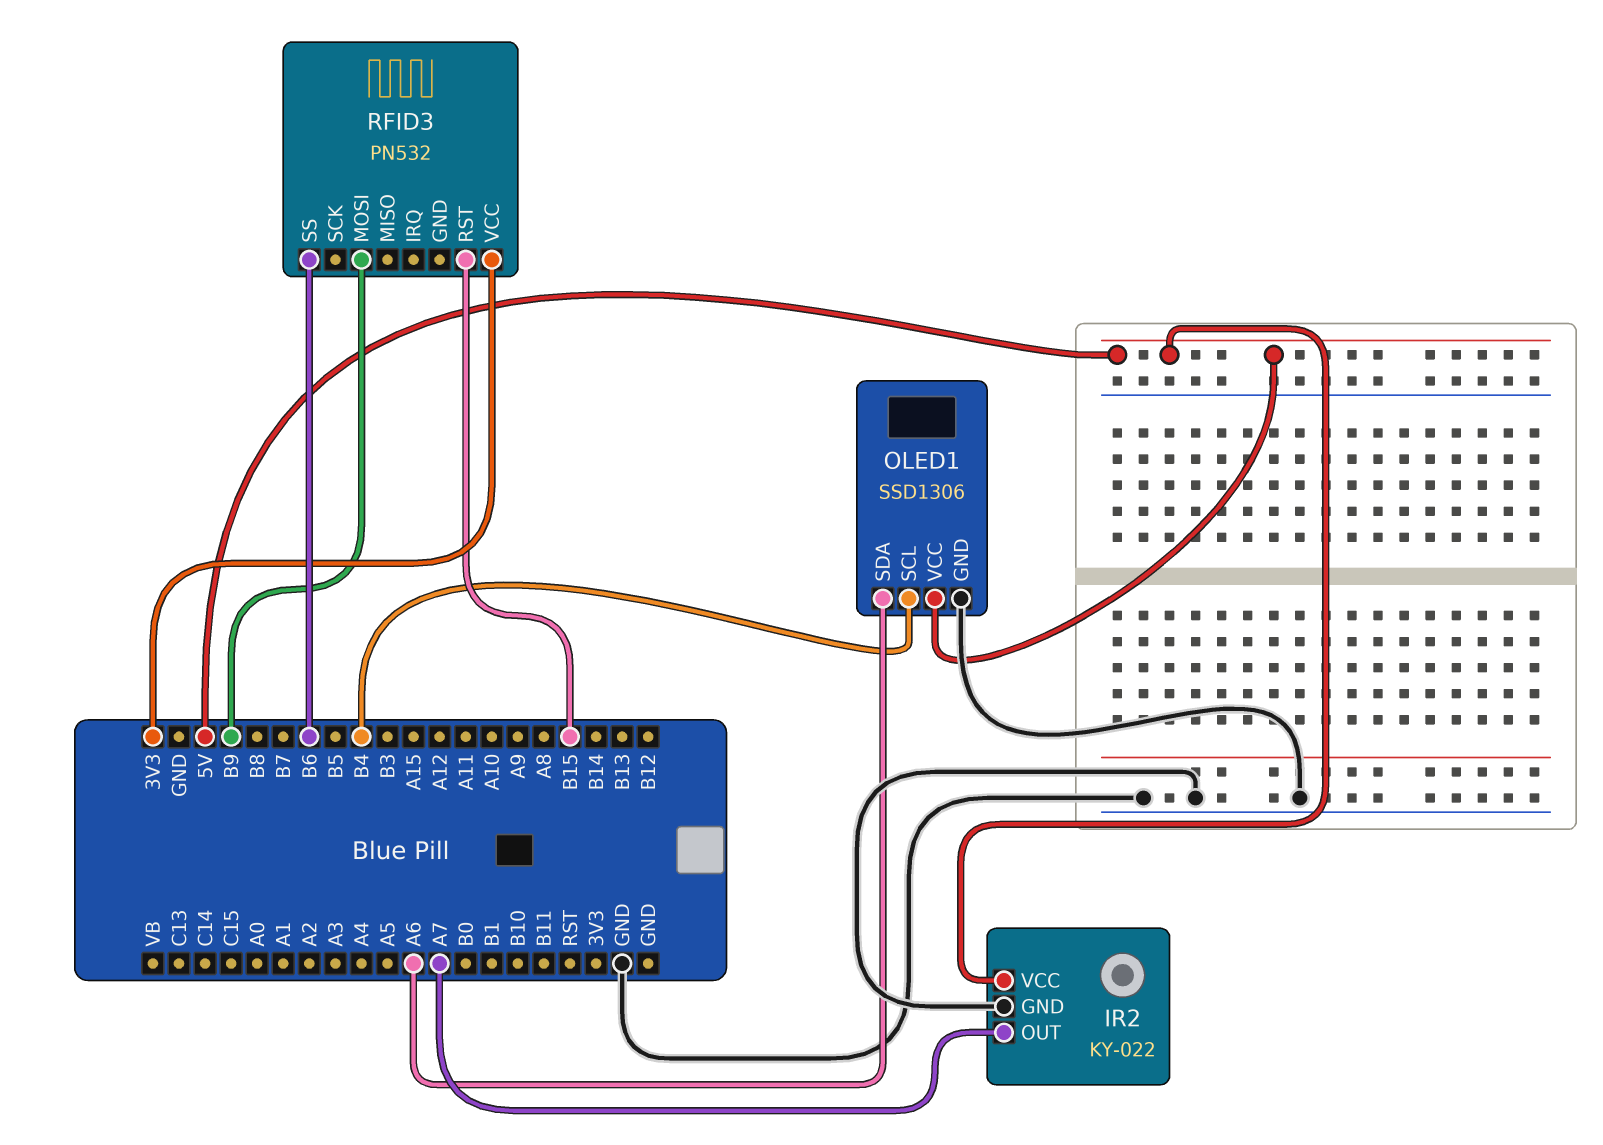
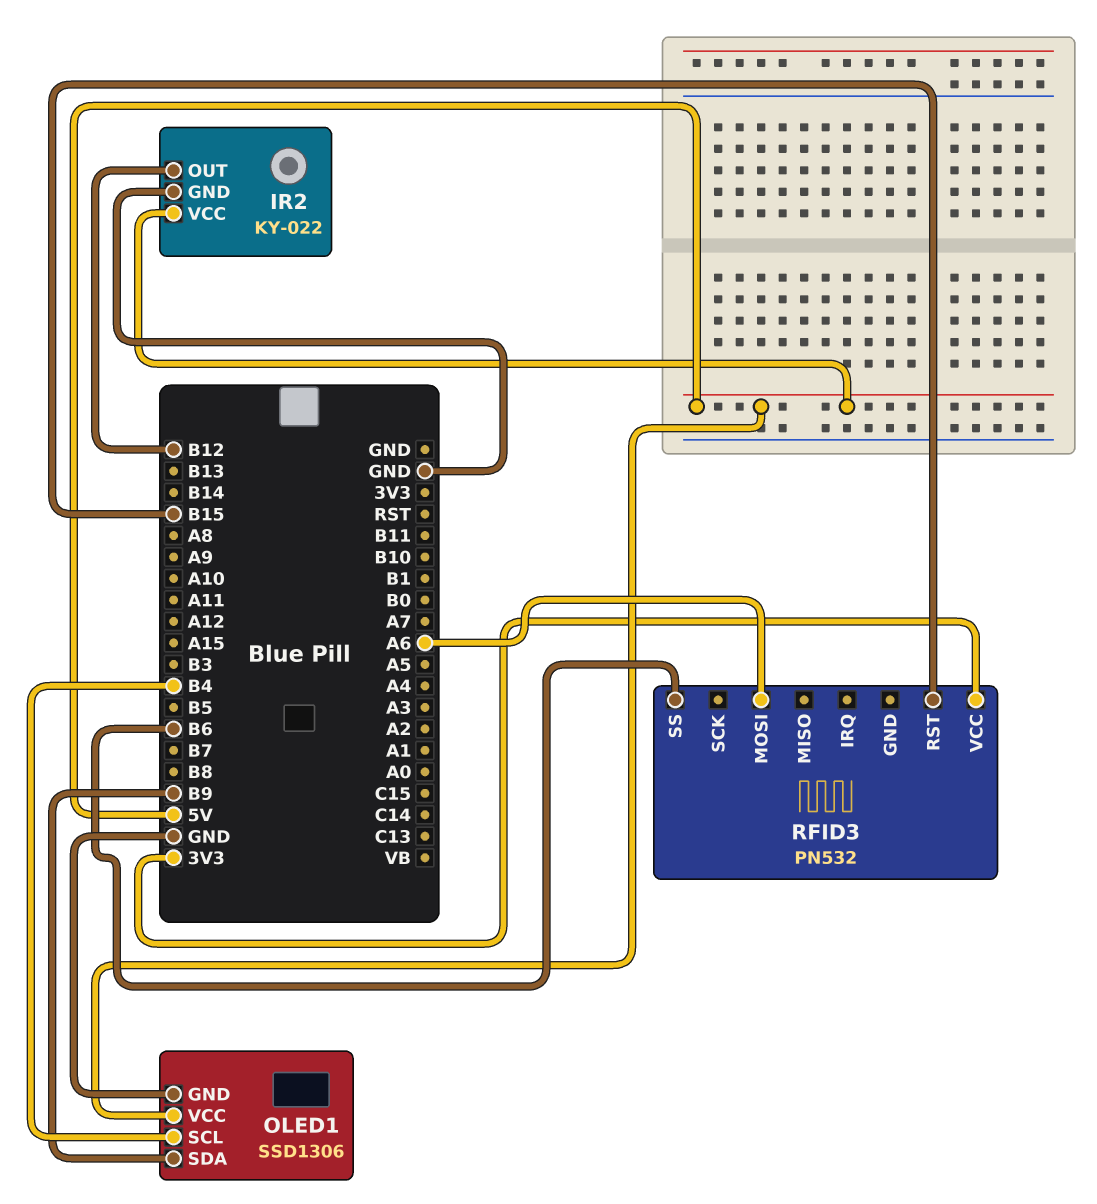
IR2 pin OUT: A7 -> B12
OLED1 pin SDA: A6 -> B9
RFID3 pin MOSI: B9 -> A6

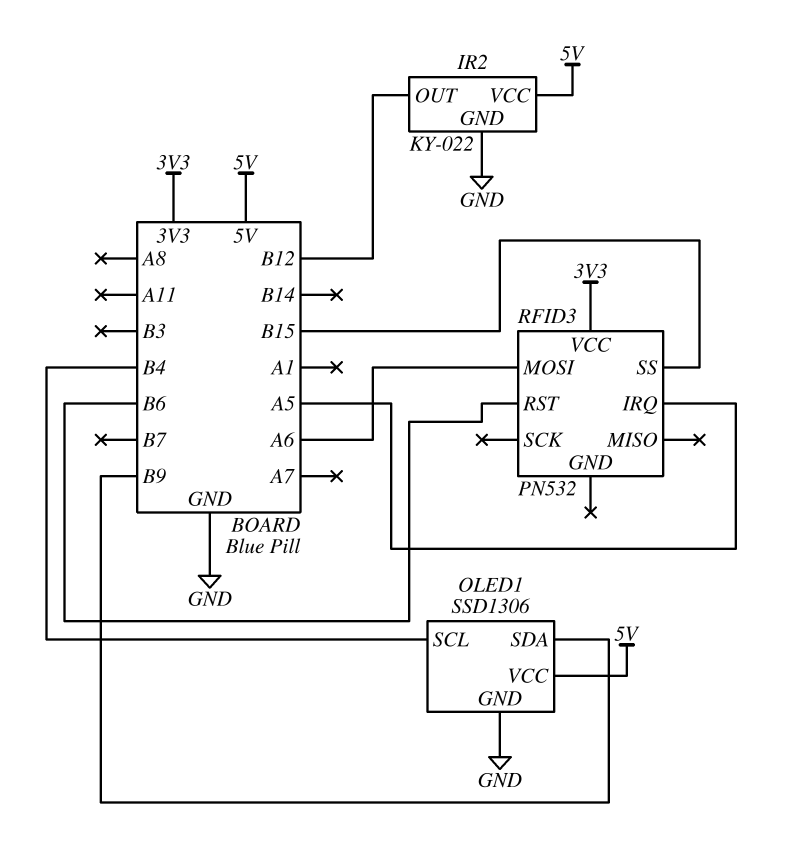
RFID3 pin IRQ: none -> A5
RFID3 pin RST: B15 -> B6
RFID3 pin SS: B6 -> B15

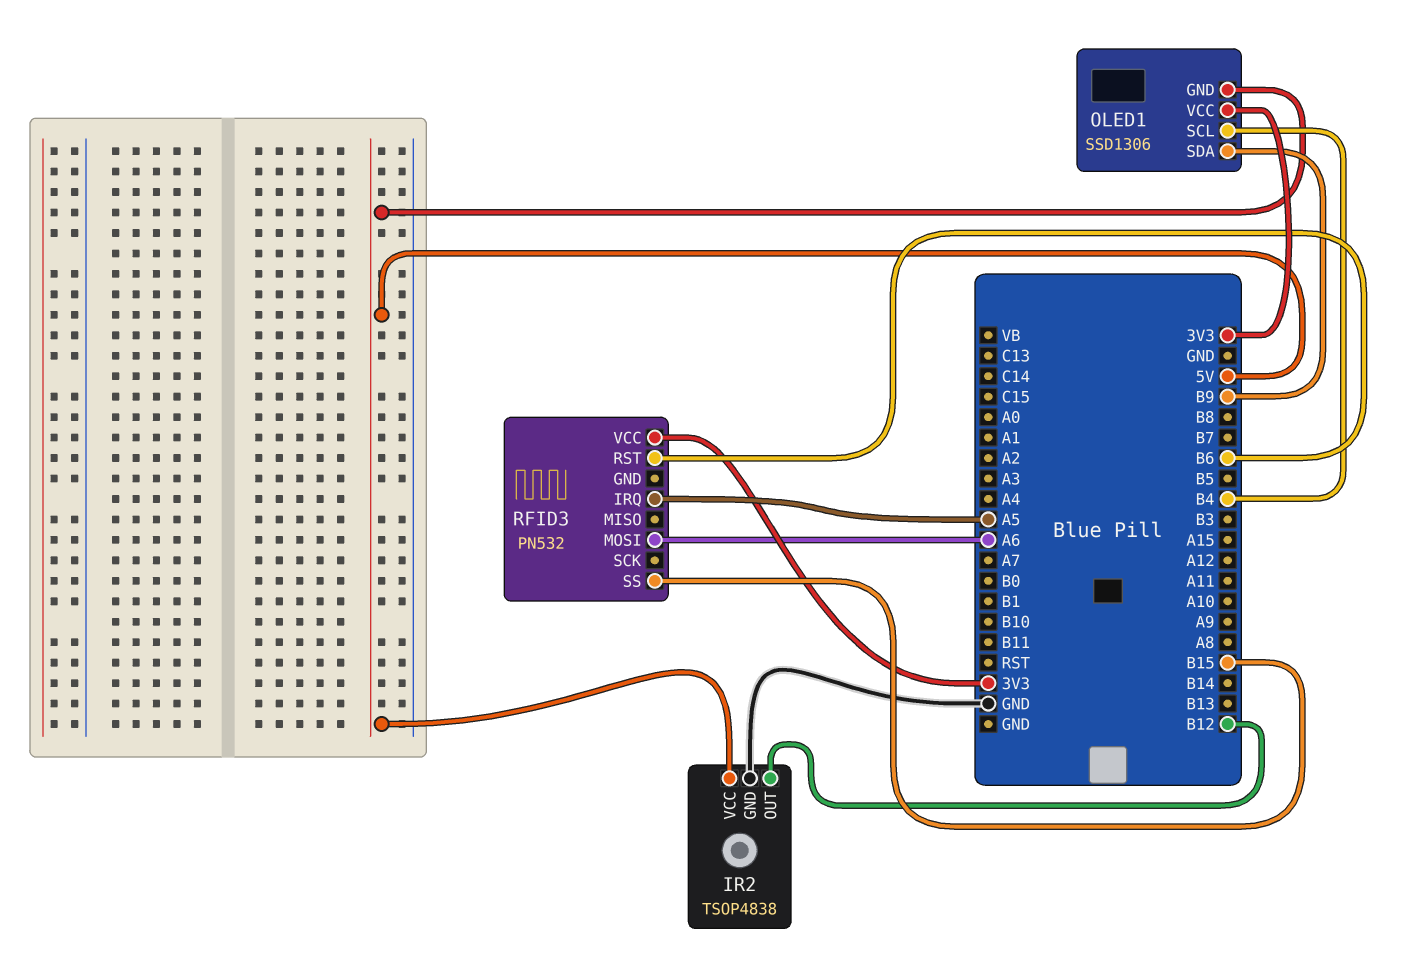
IR2: KY-022 -> TSOP4838
OLED1 pin GND: GND -> 5V
OLED1 pin VCC: 5V -> 3V3

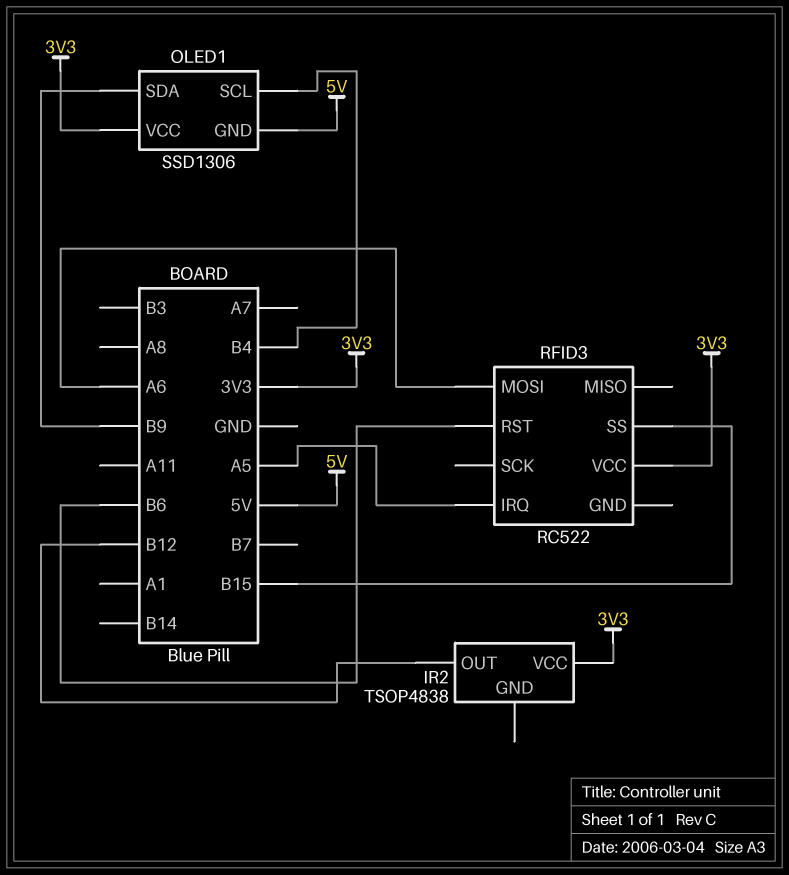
IR2 pin GND: GND -> none
IR2 pin VCC: 5V -> 3V3
RFID3: PN532 -> RC522

